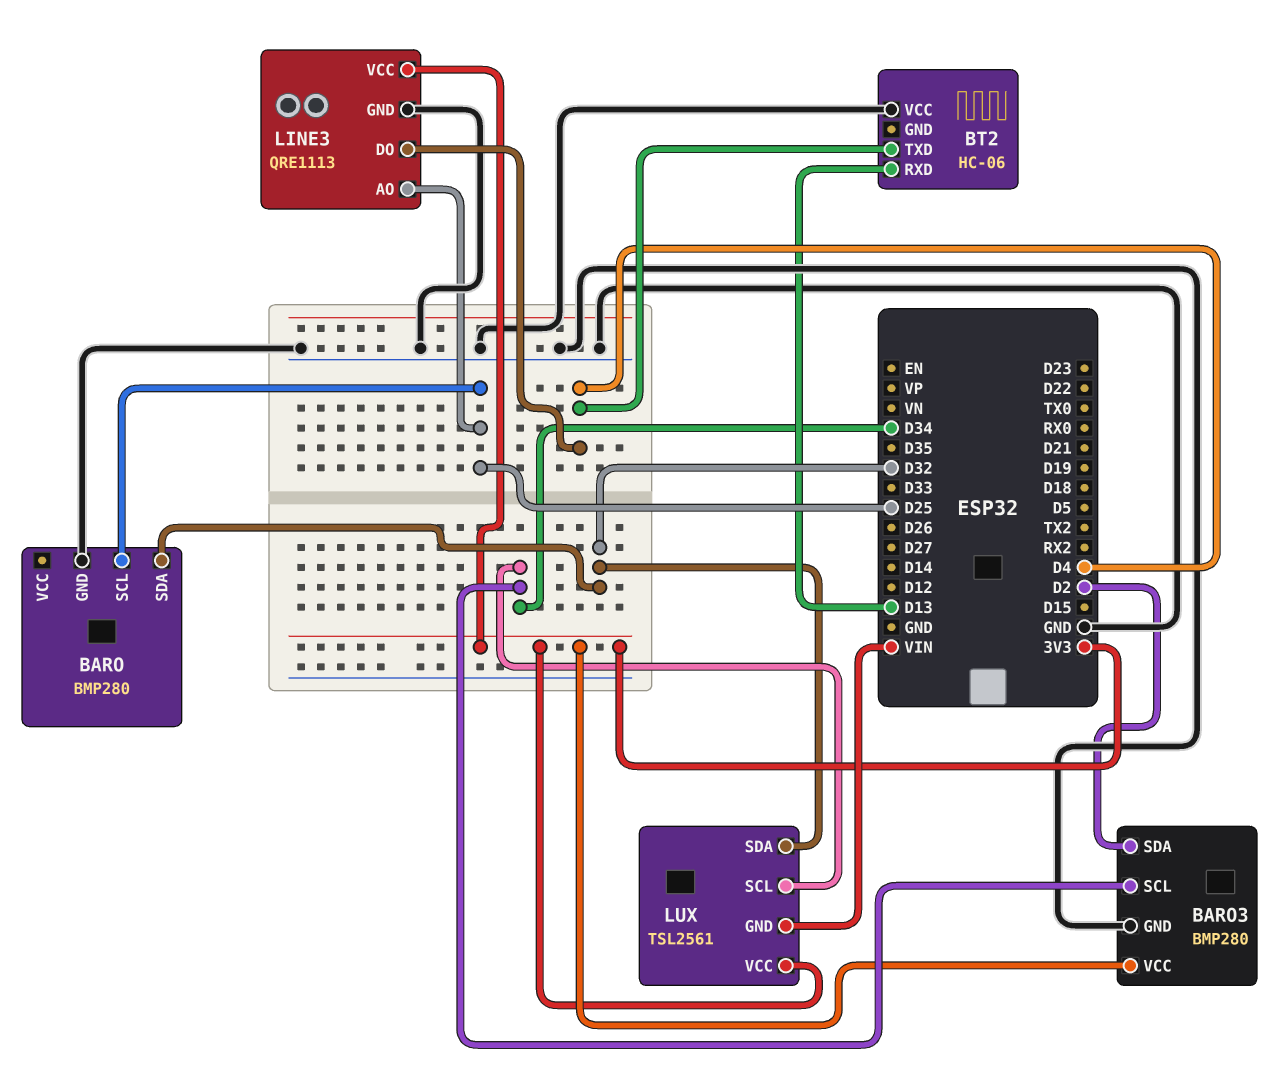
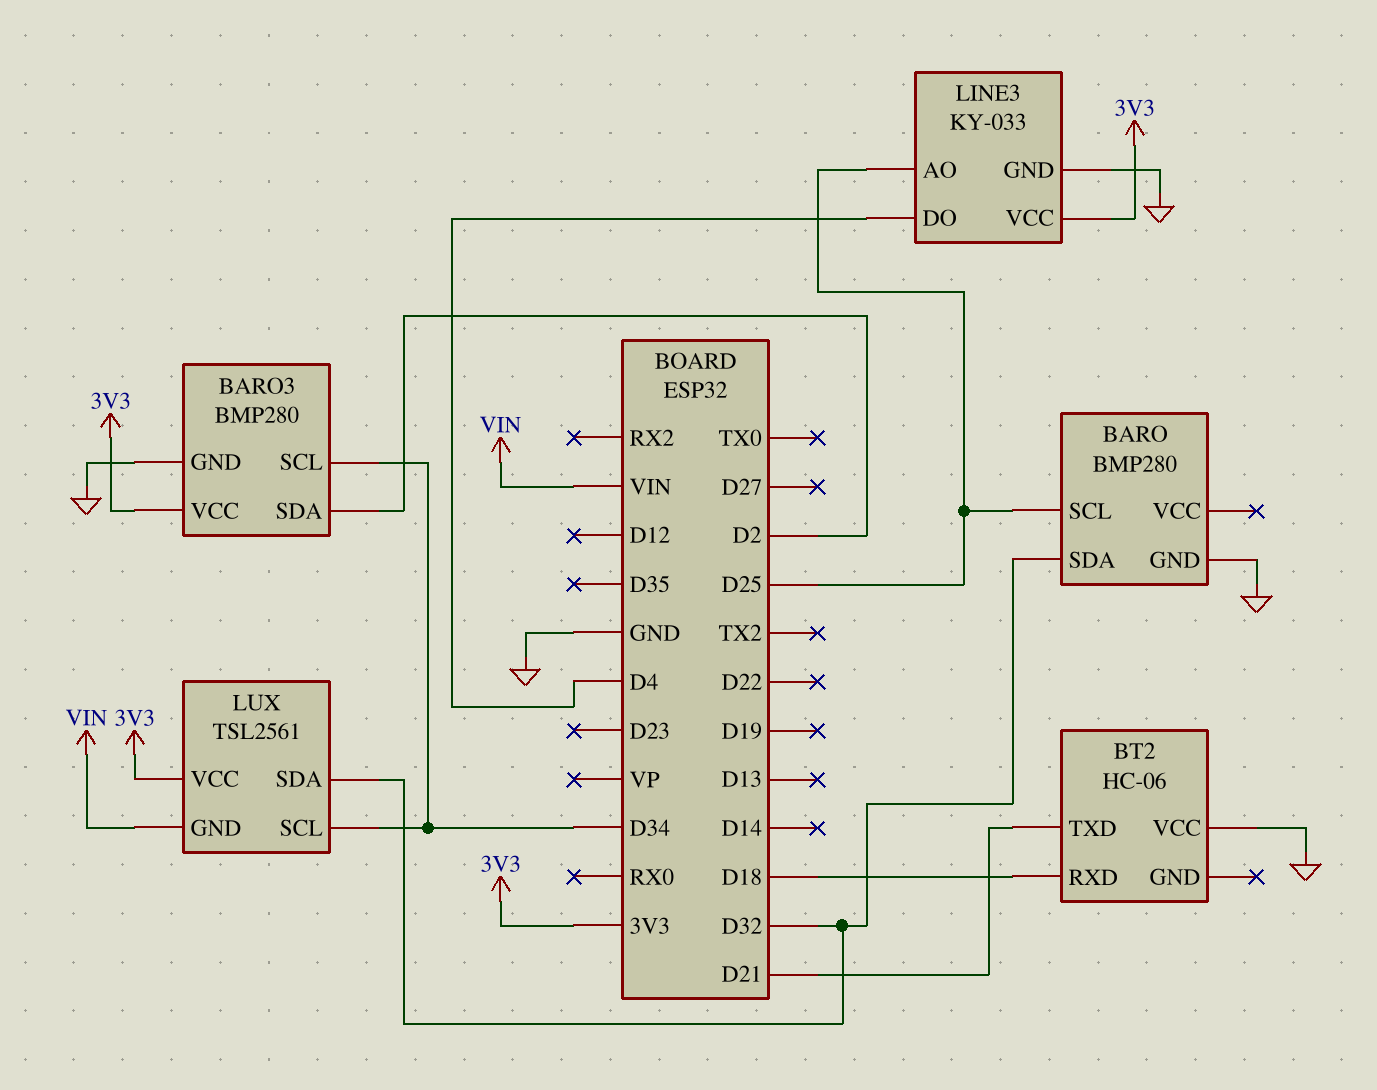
BT2 pin RXD: D13 -> D18
BT2 pin TXD: D4 -> D21
LINE3: QRE1113 -> KY-033

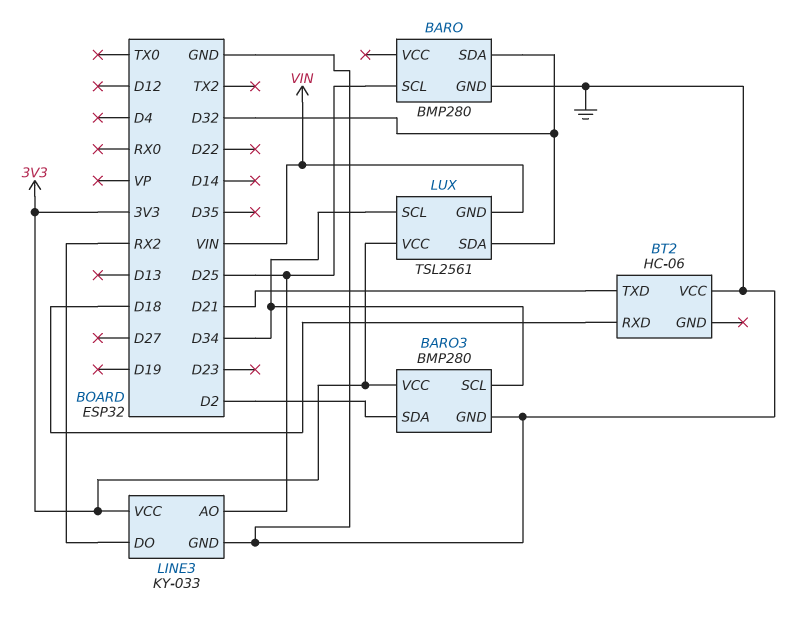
LINE3 pin DO: D4 -> RX2

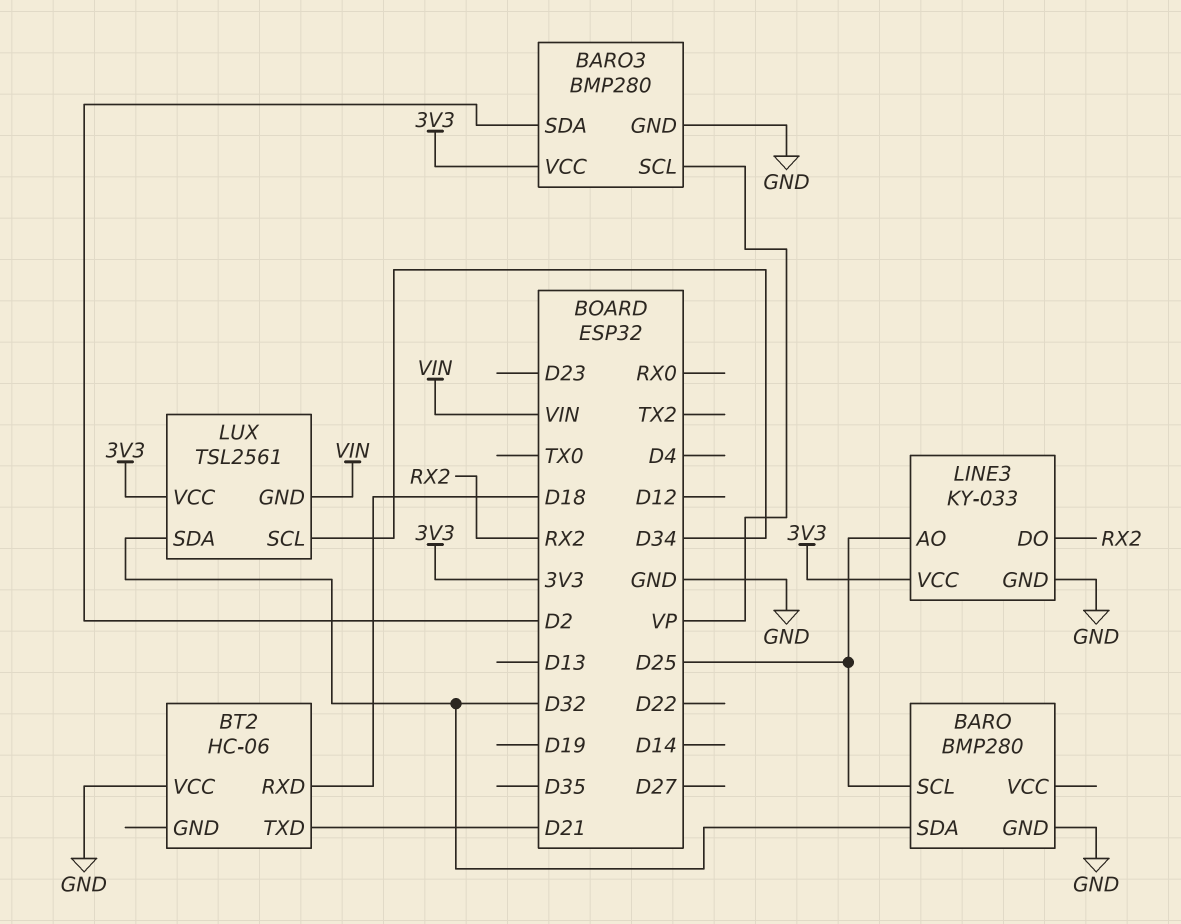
BARO3 pin SCL: D34 -> VP

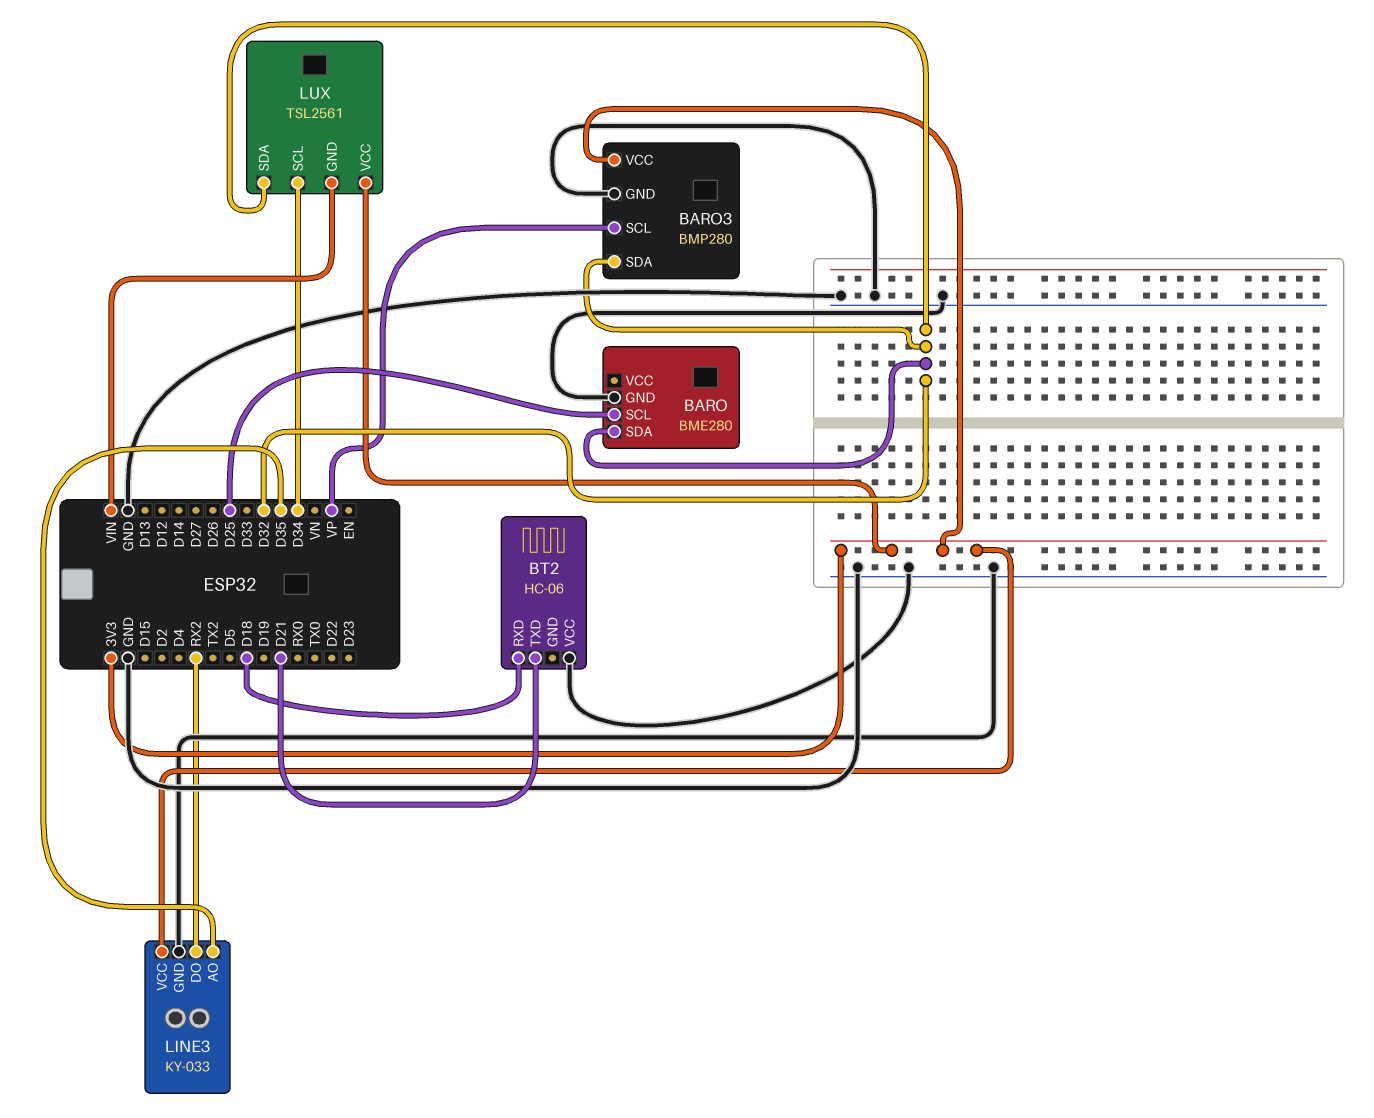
BARO: BMP280 -> BME280
BARO3 pin SDA: D2 -> D32
LINE3 pin AO: D25 -> D35

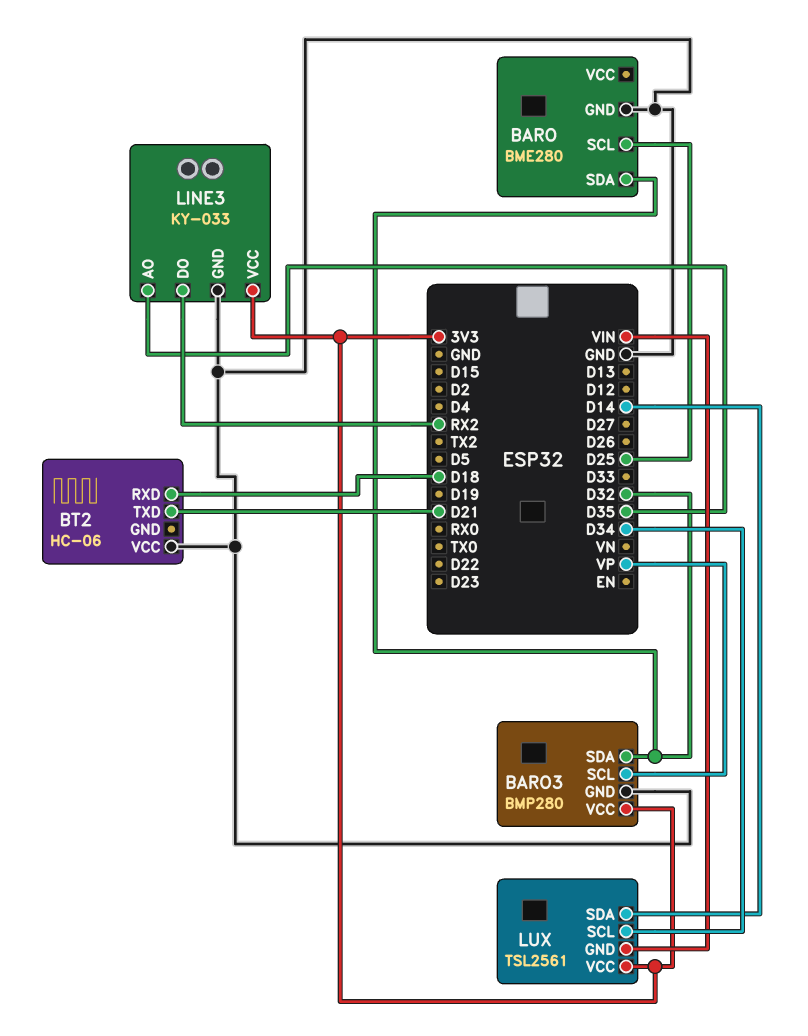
LUX pin SDA: D32 -> D14

